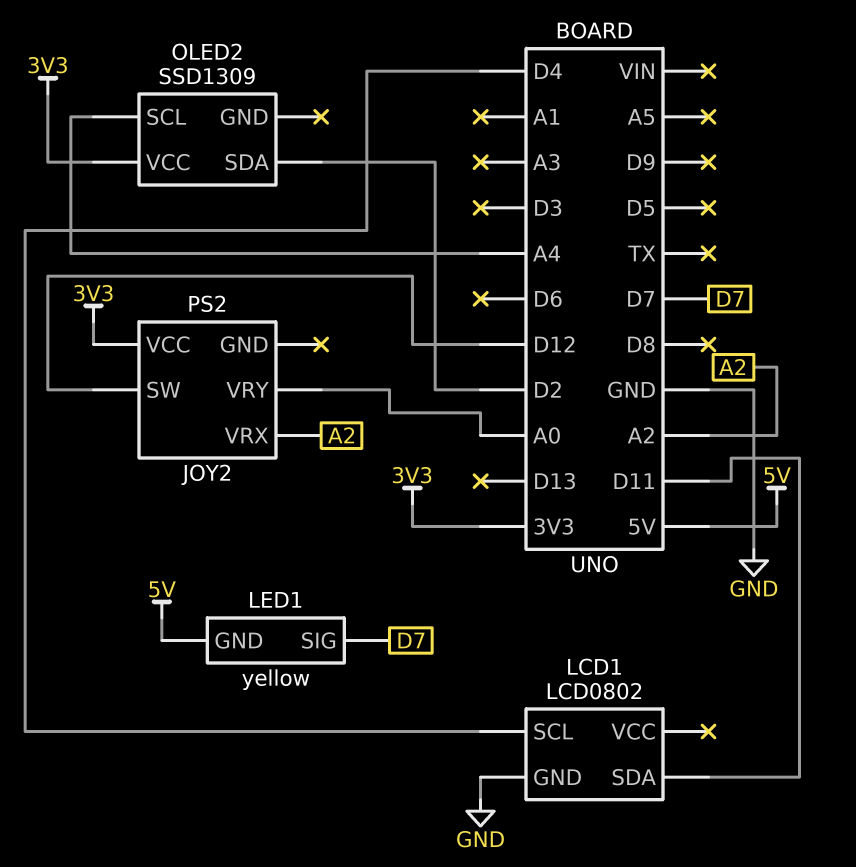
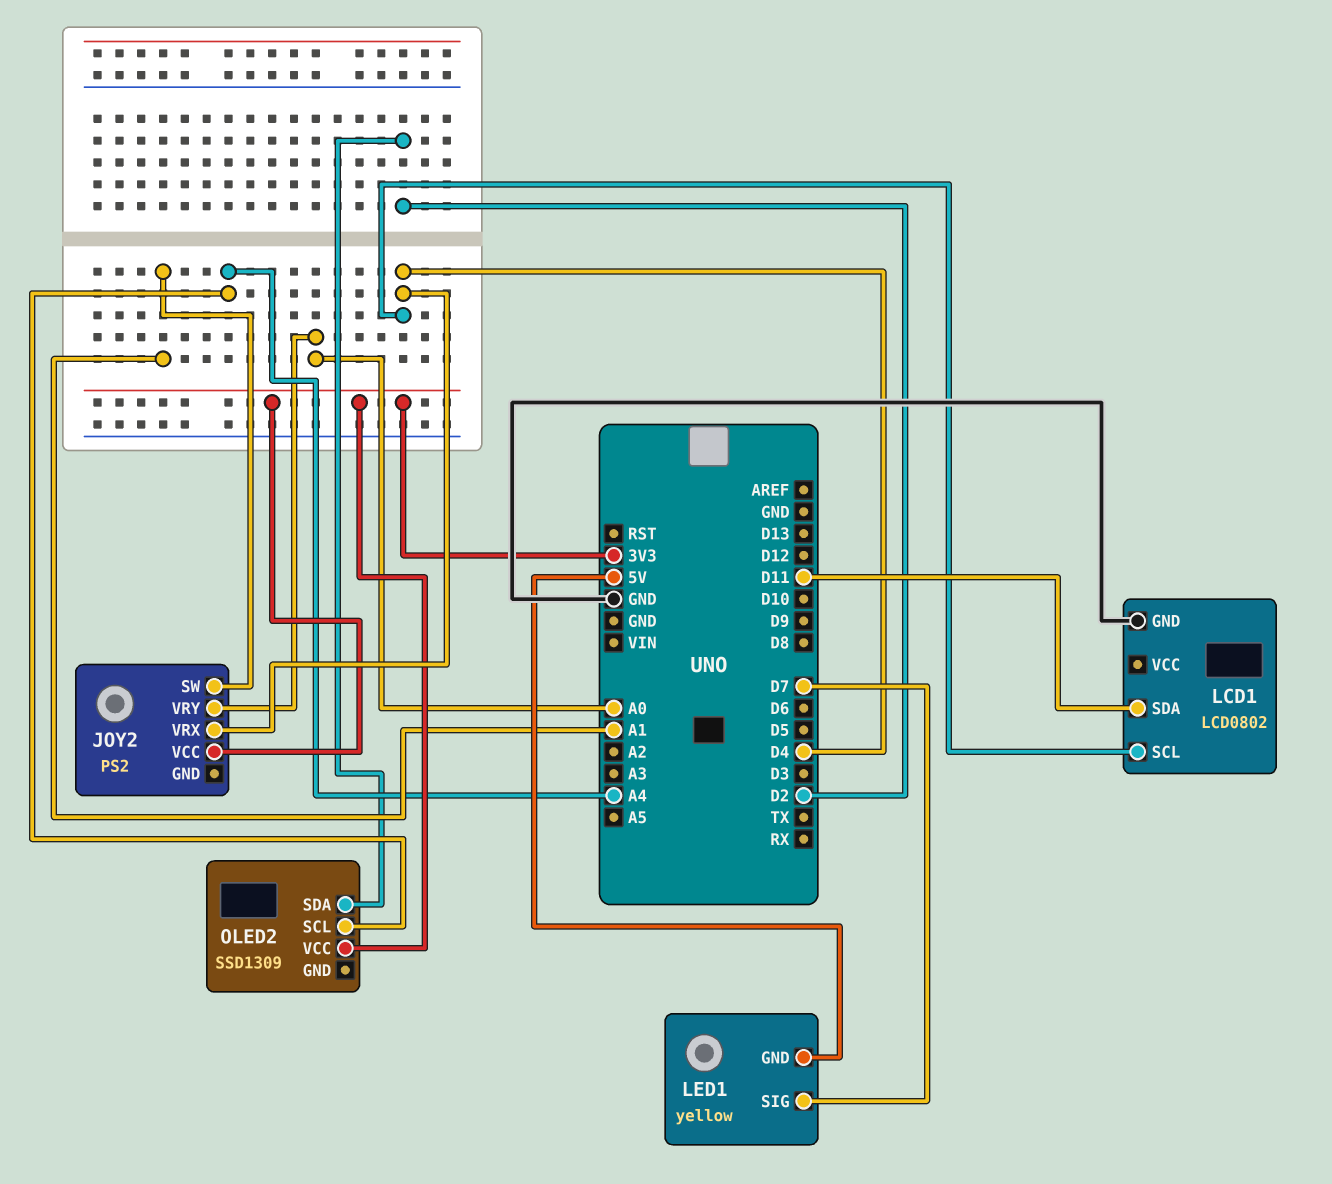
JOY2 pin SW: D12 -> A1
JOY2 pin VRX: A2 -> D4

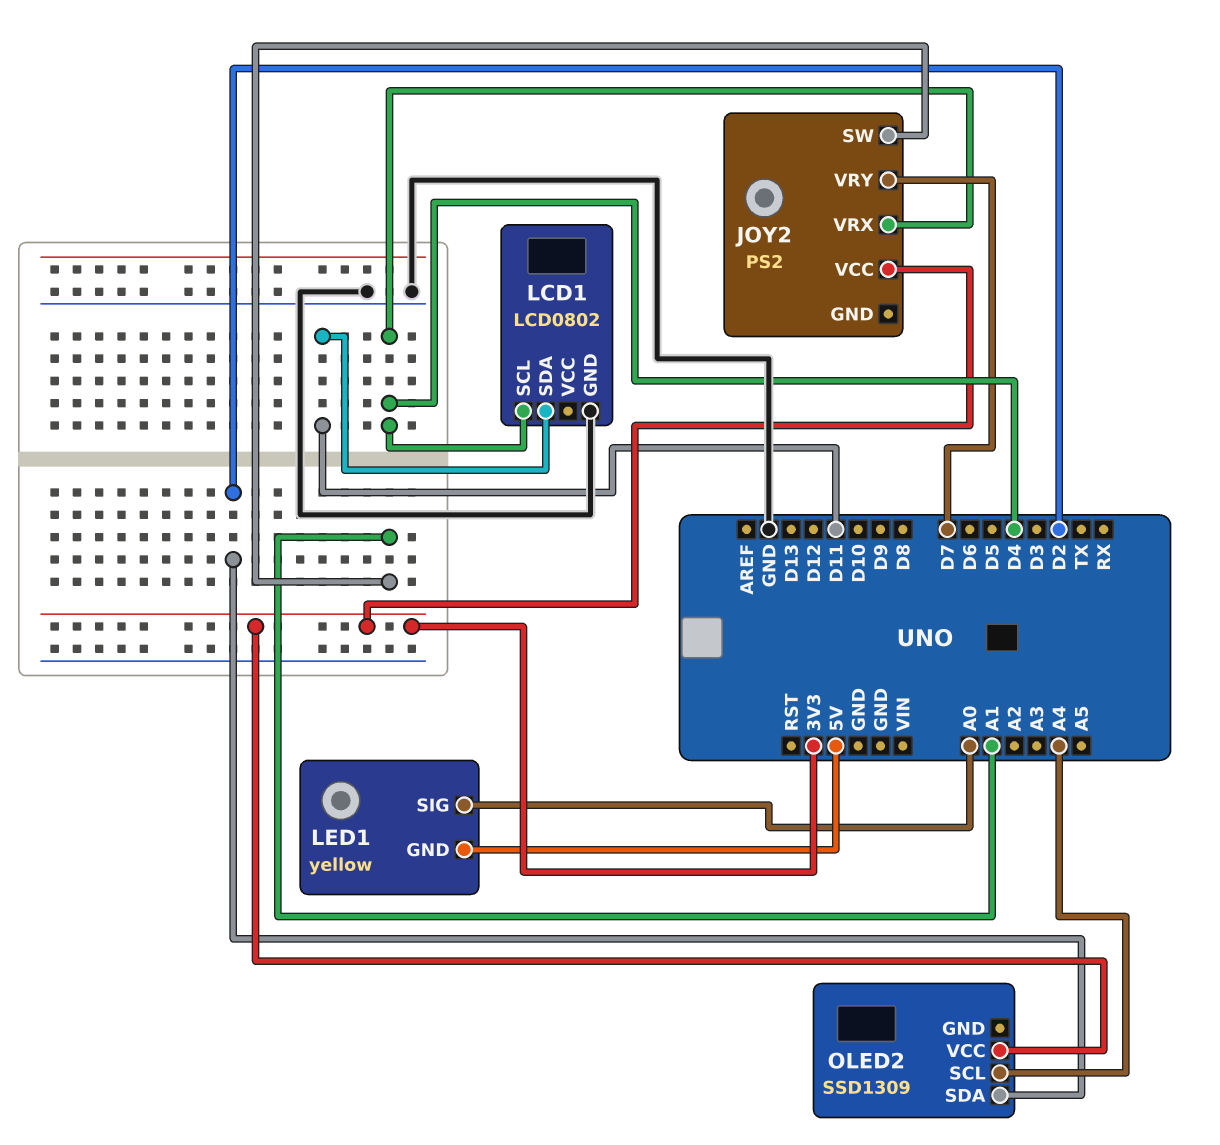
JOY2 pin VRY: A0 -> D7
LED1 pin SIG: D7 -> A0

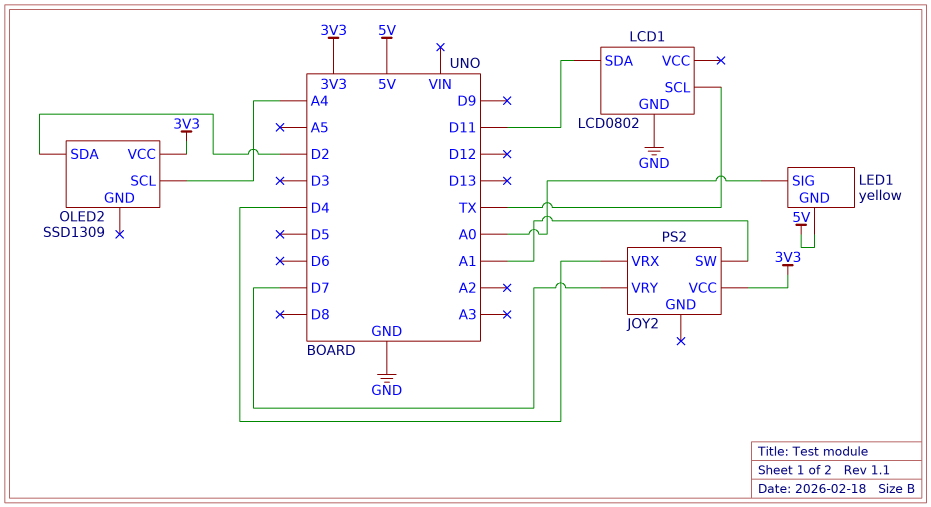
LCD1 pin SCL: D4 -> TX

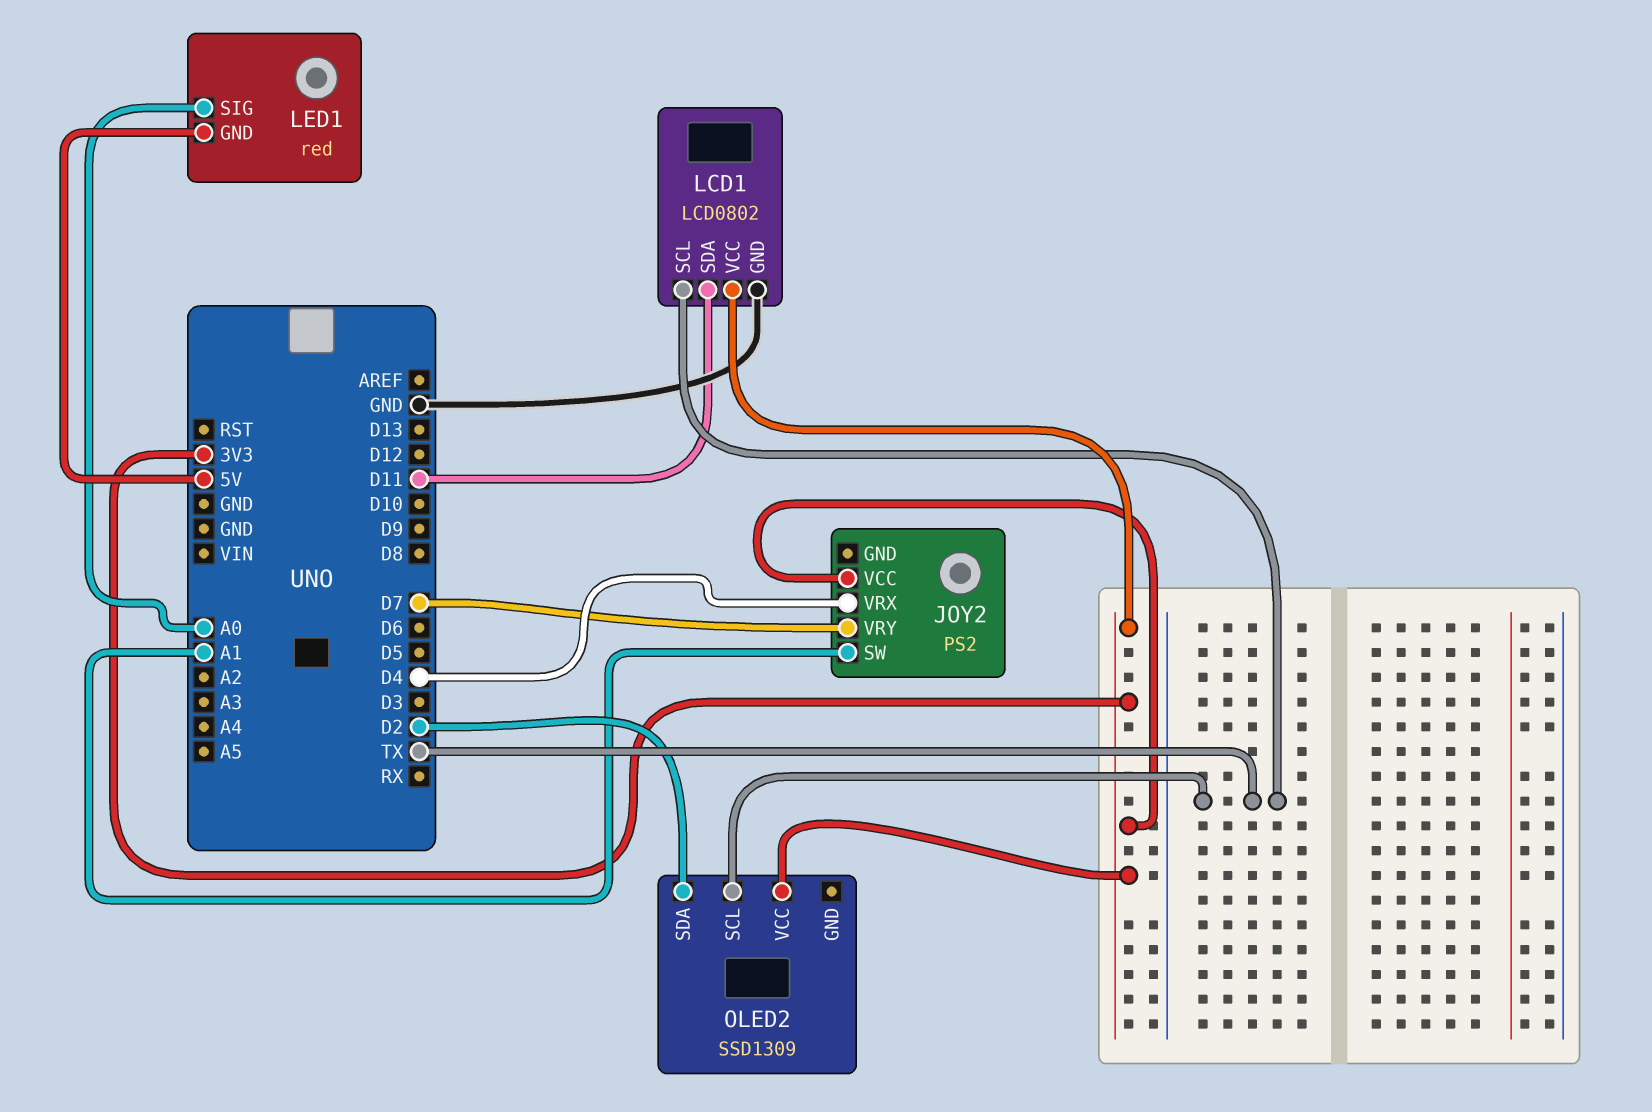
LCD1 pin VCC: none -> 3V3
LED1: yellow -> red
OLED2 pin SCL: A4 -> TX

